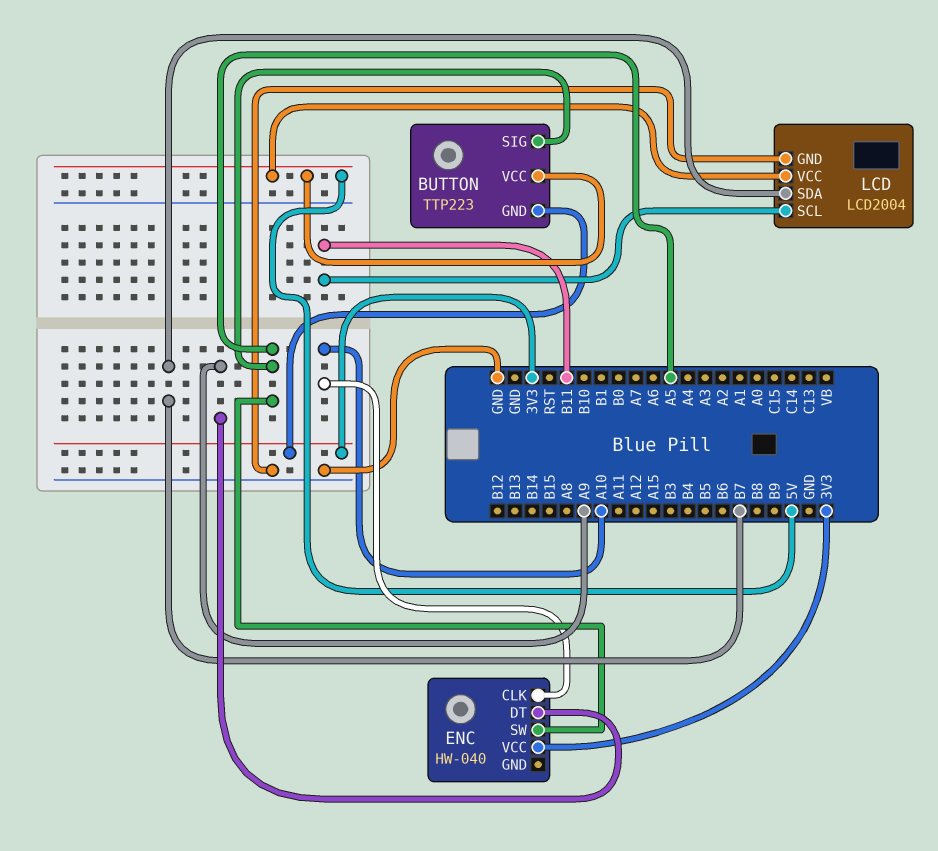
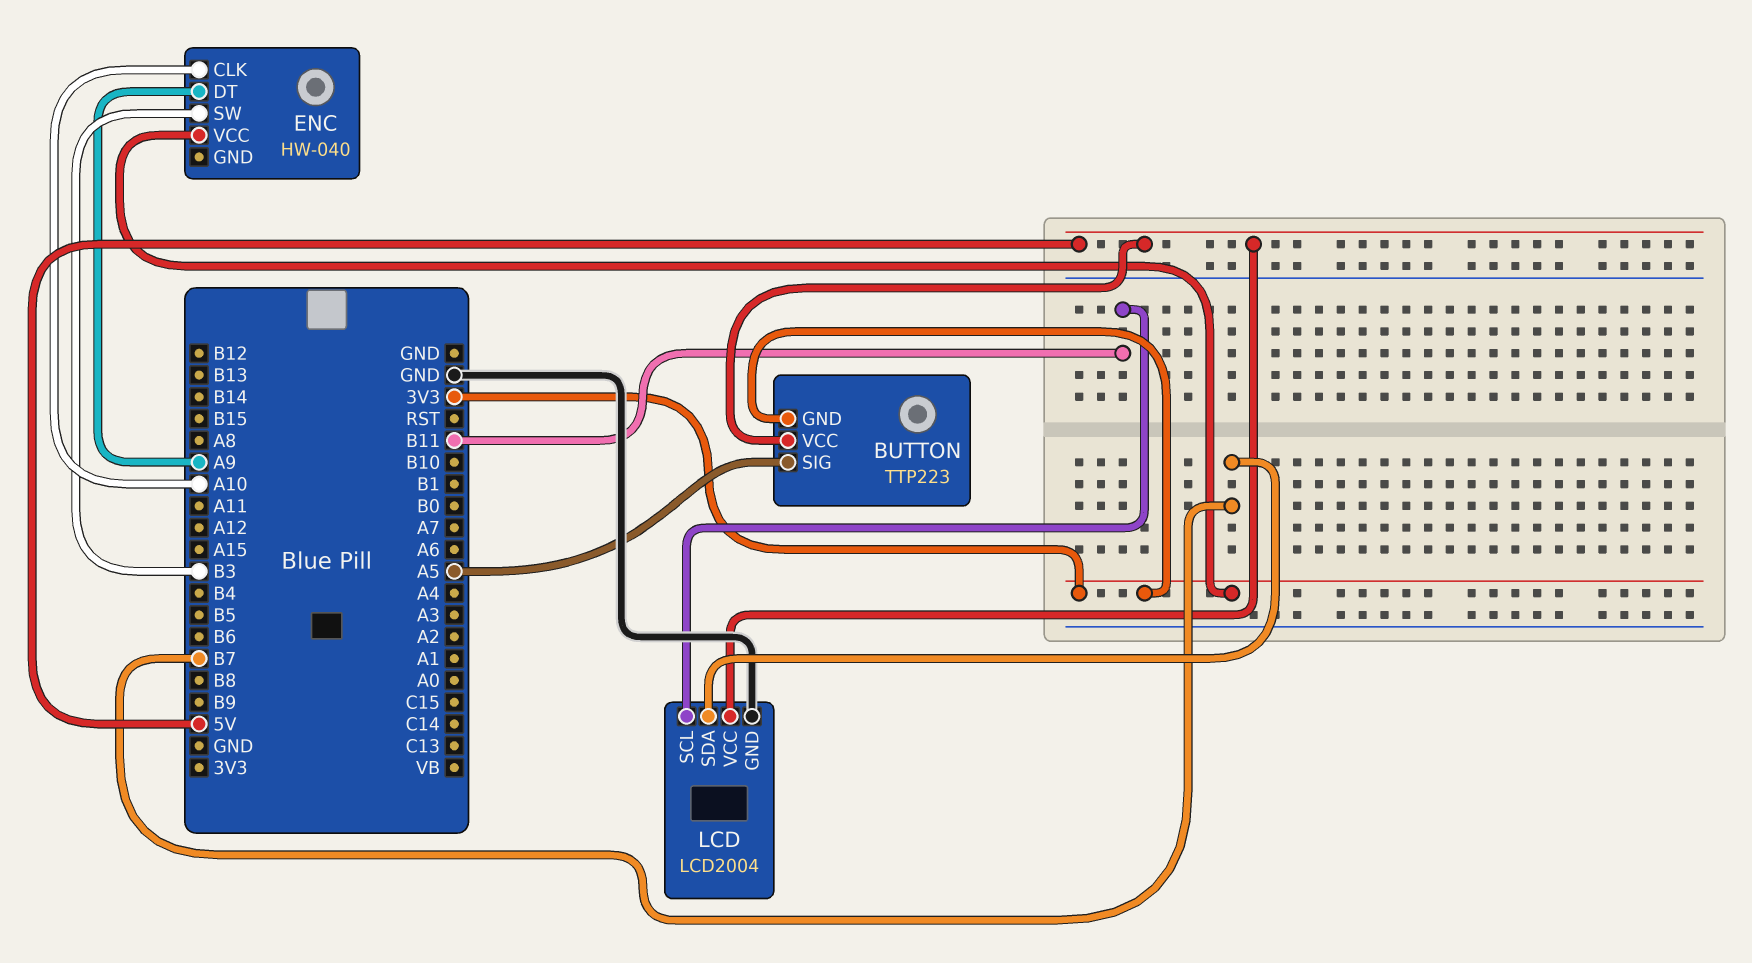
ENC pin SW: A5 -> B3

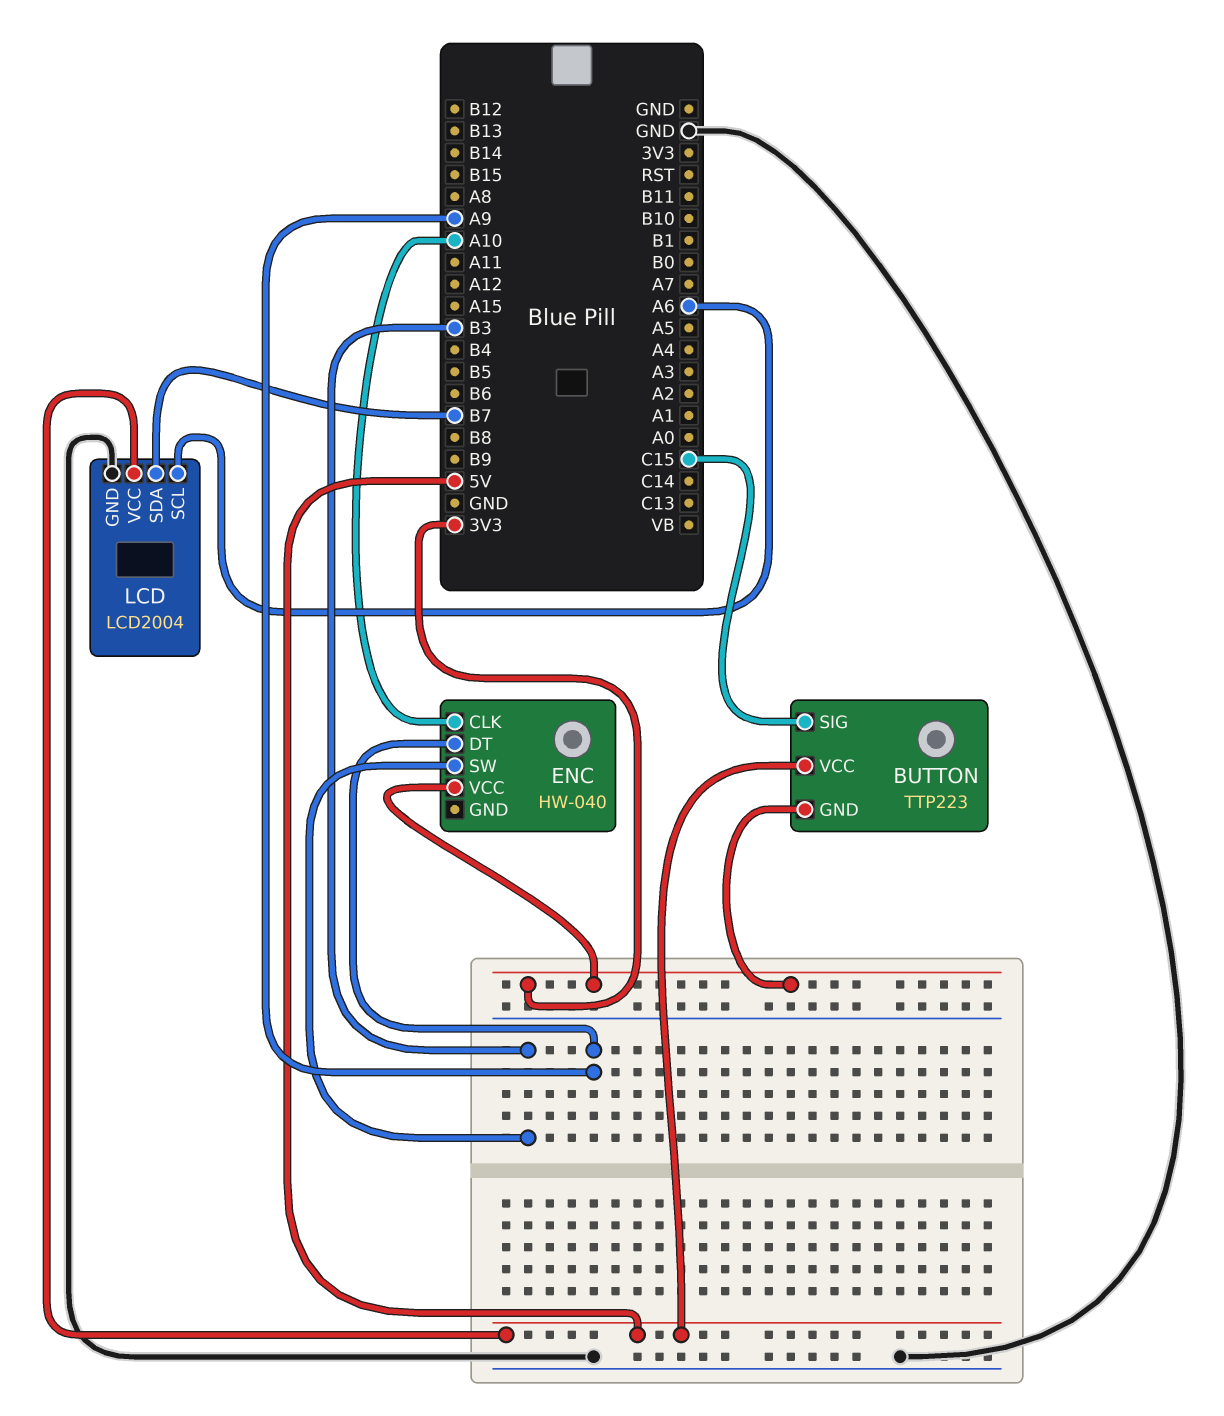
BUTTON pin SIG: A5 -> C15
LCD pin SCL: B11 -> A6

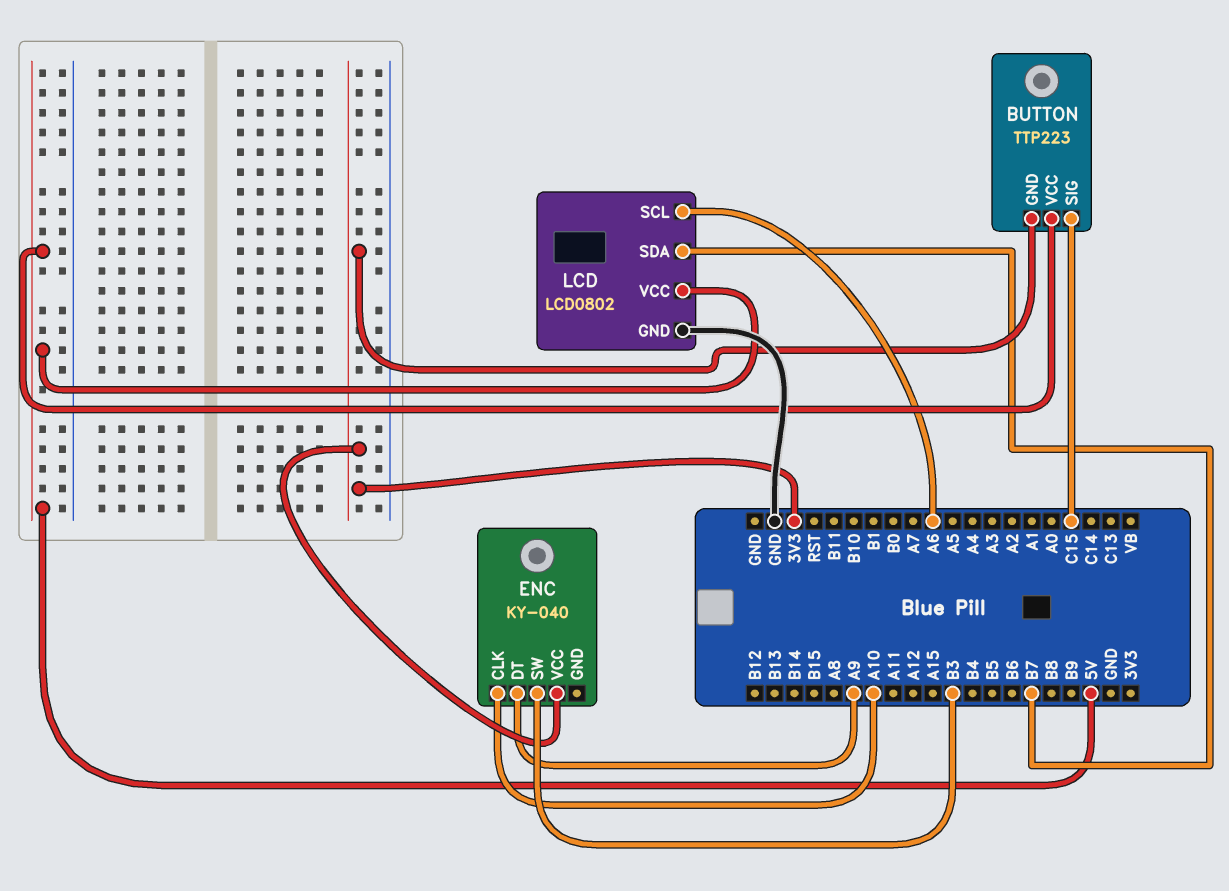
ENC: HW-040 -> KY-040
LCD: LCD2004 -> LCD0802

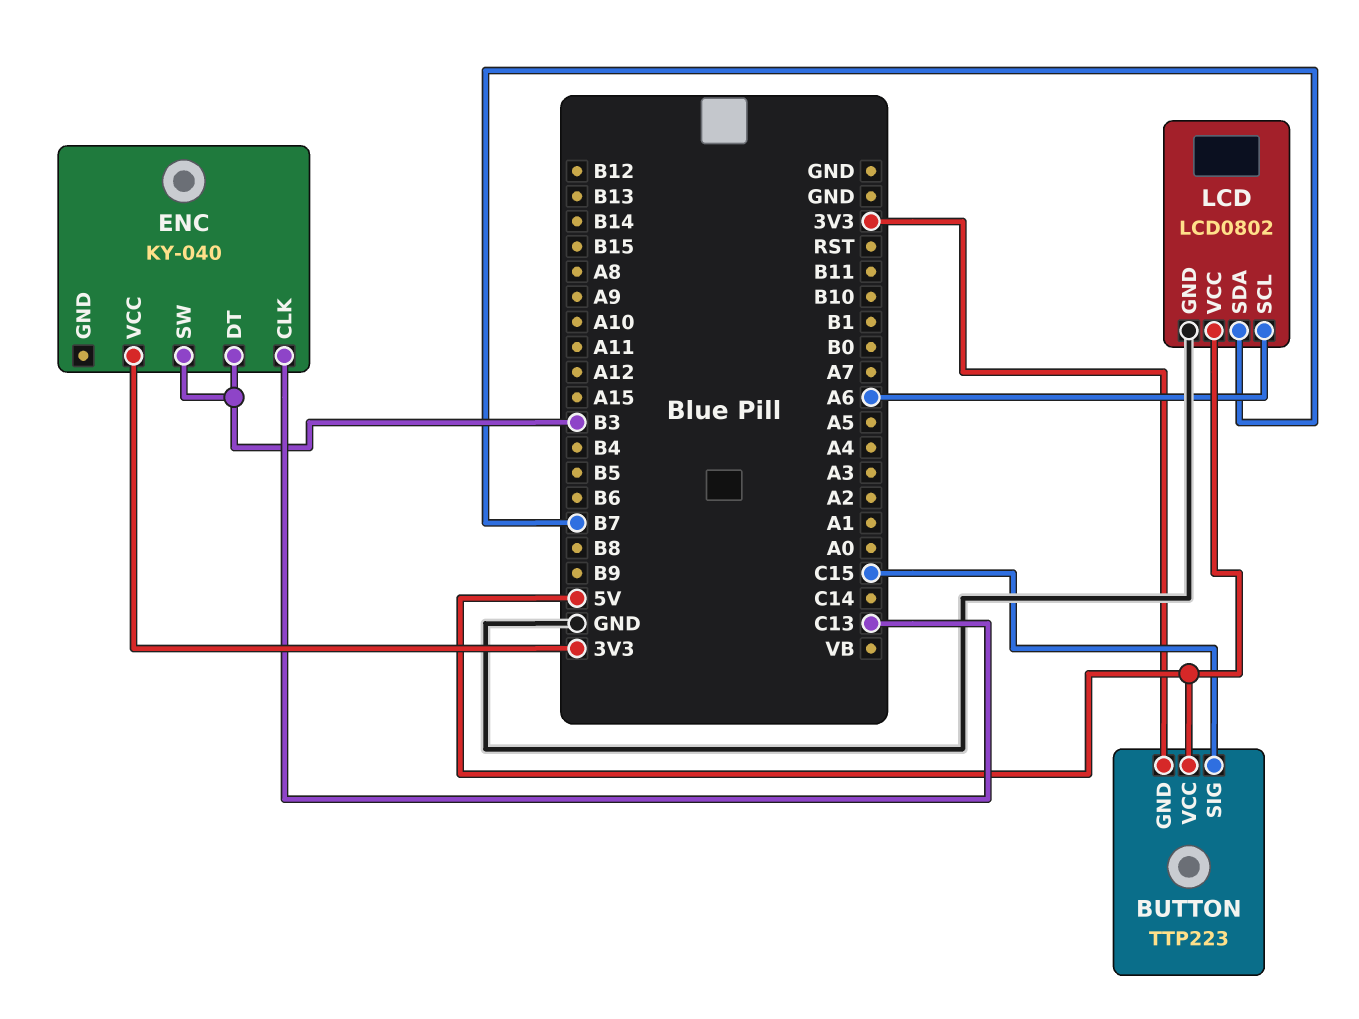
ENC pin CLK: A10 -> C13
ENC pin DT: A9 -> B3

